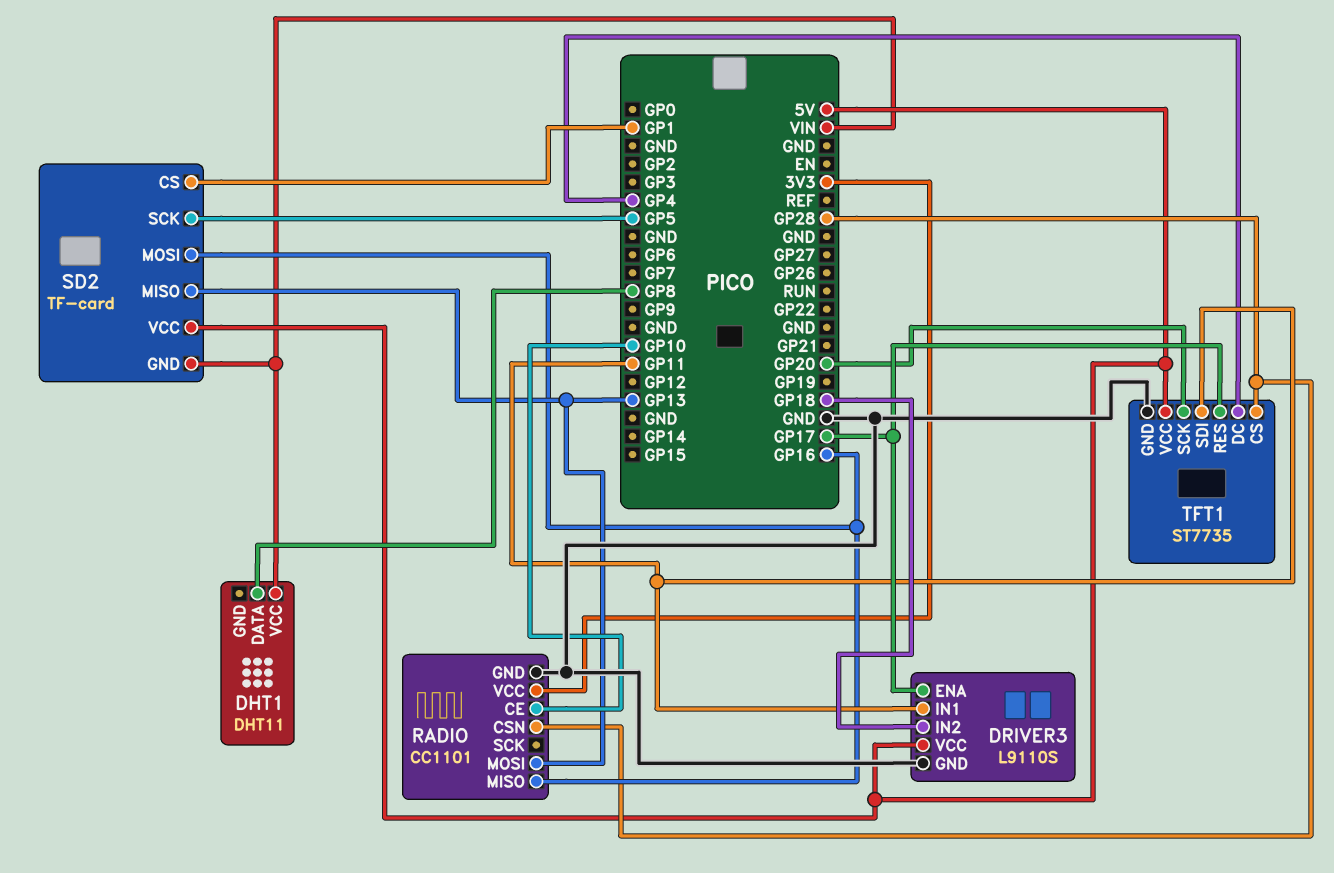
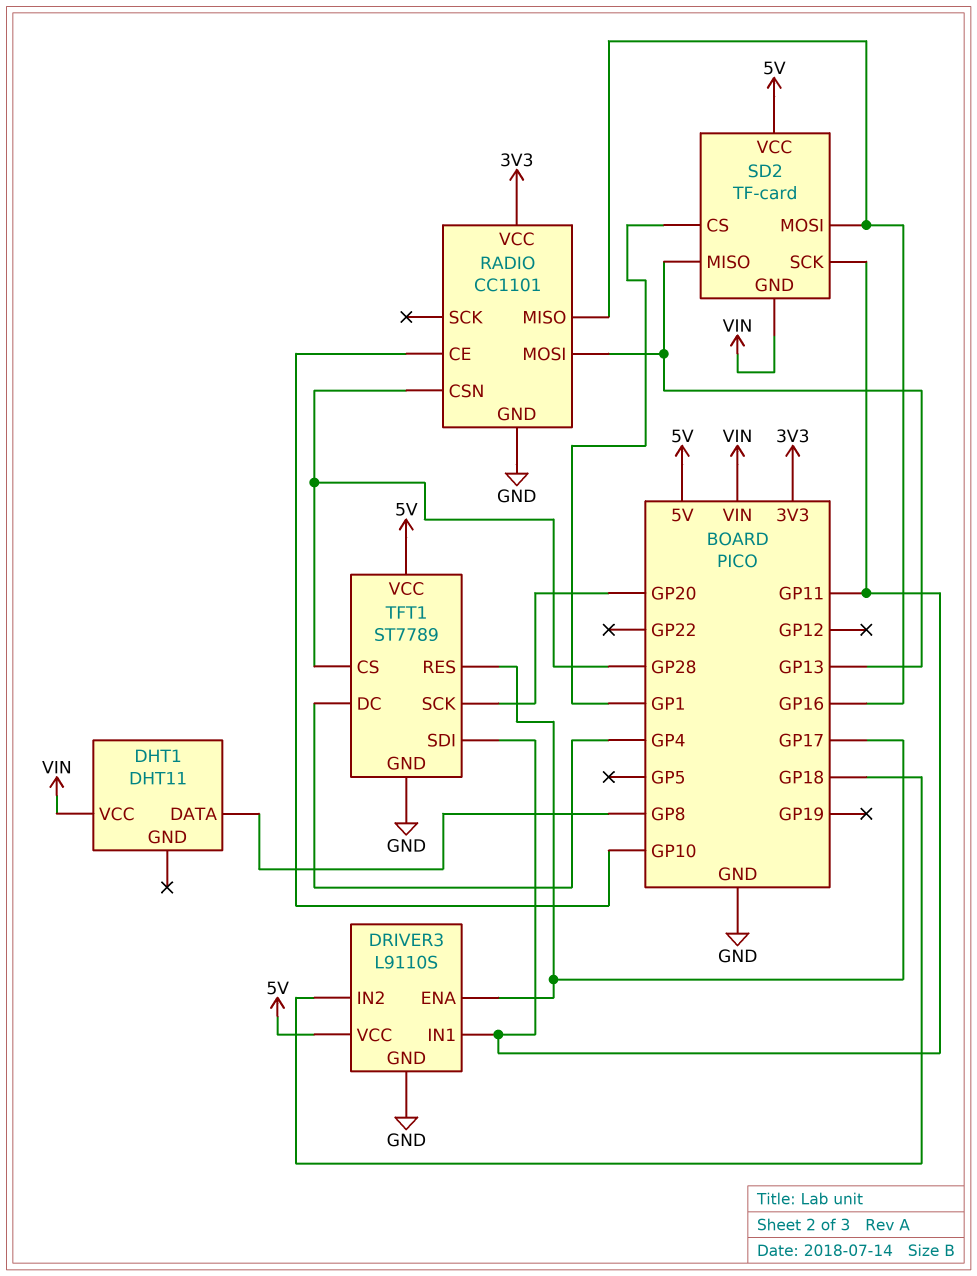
SD2 pin SCK: GP5 -> GP11
TFT1: ST7735 -> ST7789

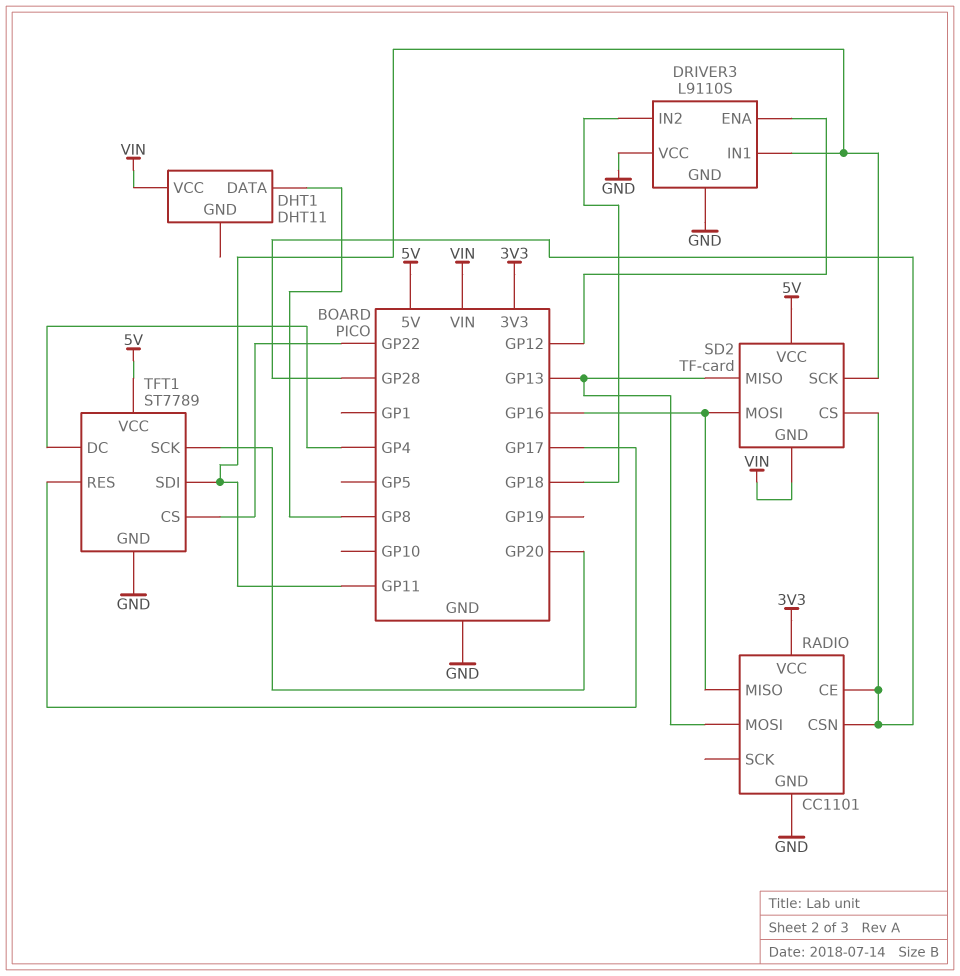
DRIVER3 pin ENA: GP17 -> GP12
DRIVER3 pin VCC: 5V -> GND
RADIO pin CE: GP10 -> GP28
SD2 pin CS: GP1 -> GP28
TFT1 pin CS: GP28 -> GP22

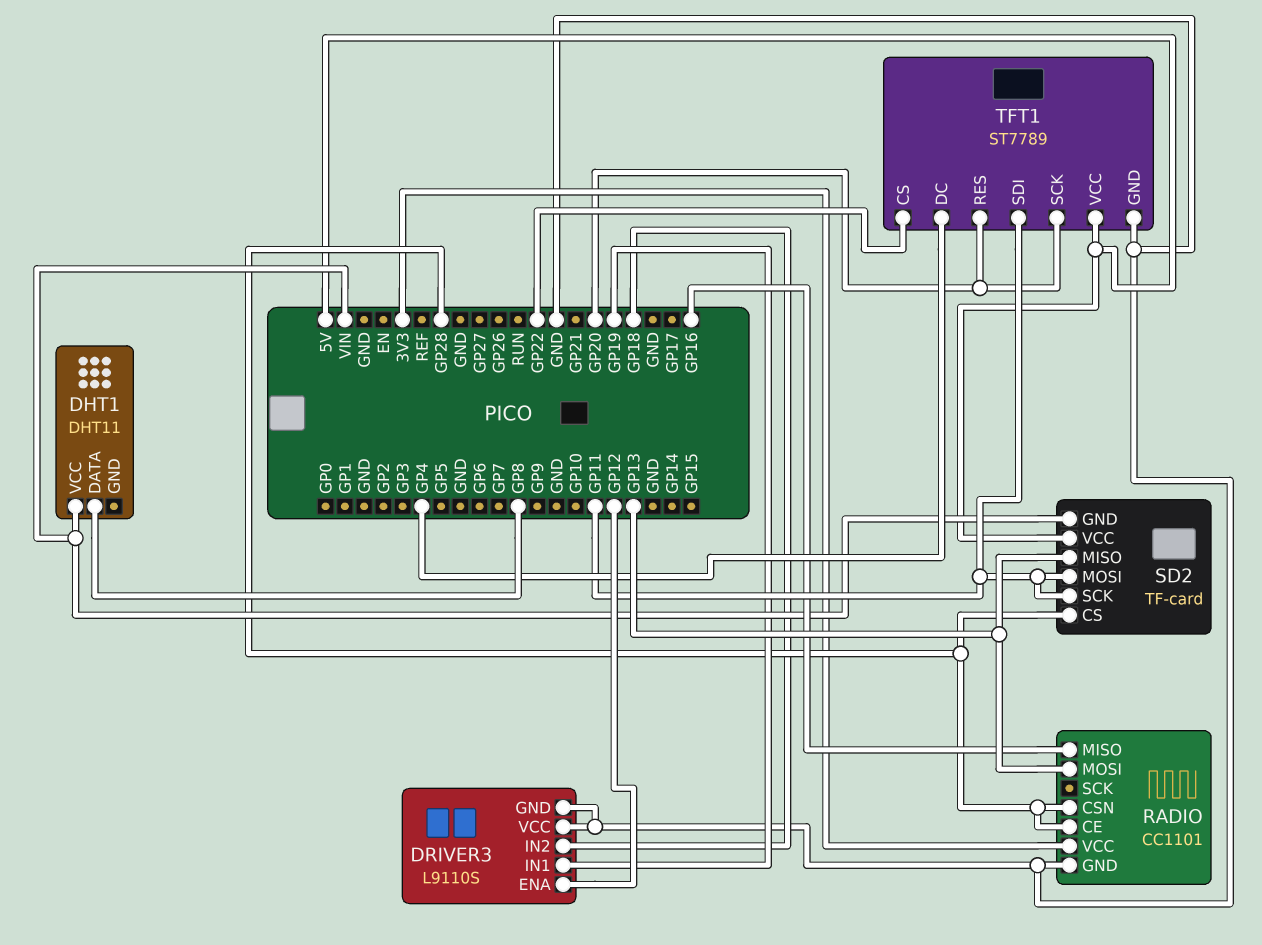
DRIVER3 pin IN1: GP11 -> GP19
SD2 pin MOSI: GP16 -> GP11
TFT1 pin RES: GP17 -> GP20

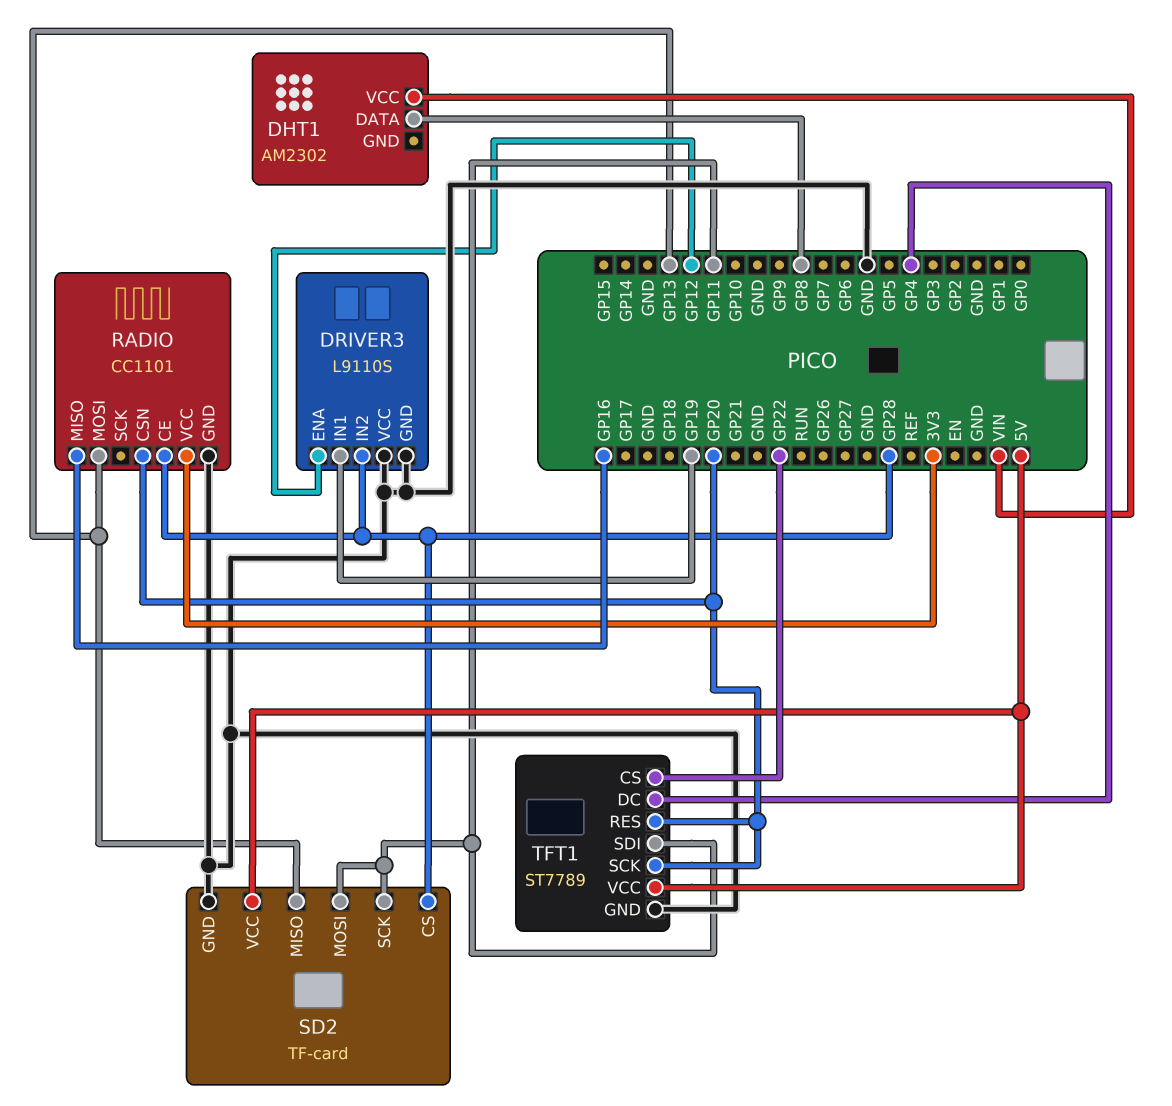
DHT1: DHT11 -> AM2302
DRIVER3 pin IN2: GP18 -> GP28
RADIO pin CSN: GP28 -> GP20
SD2 pin GND: VIN -> GND

